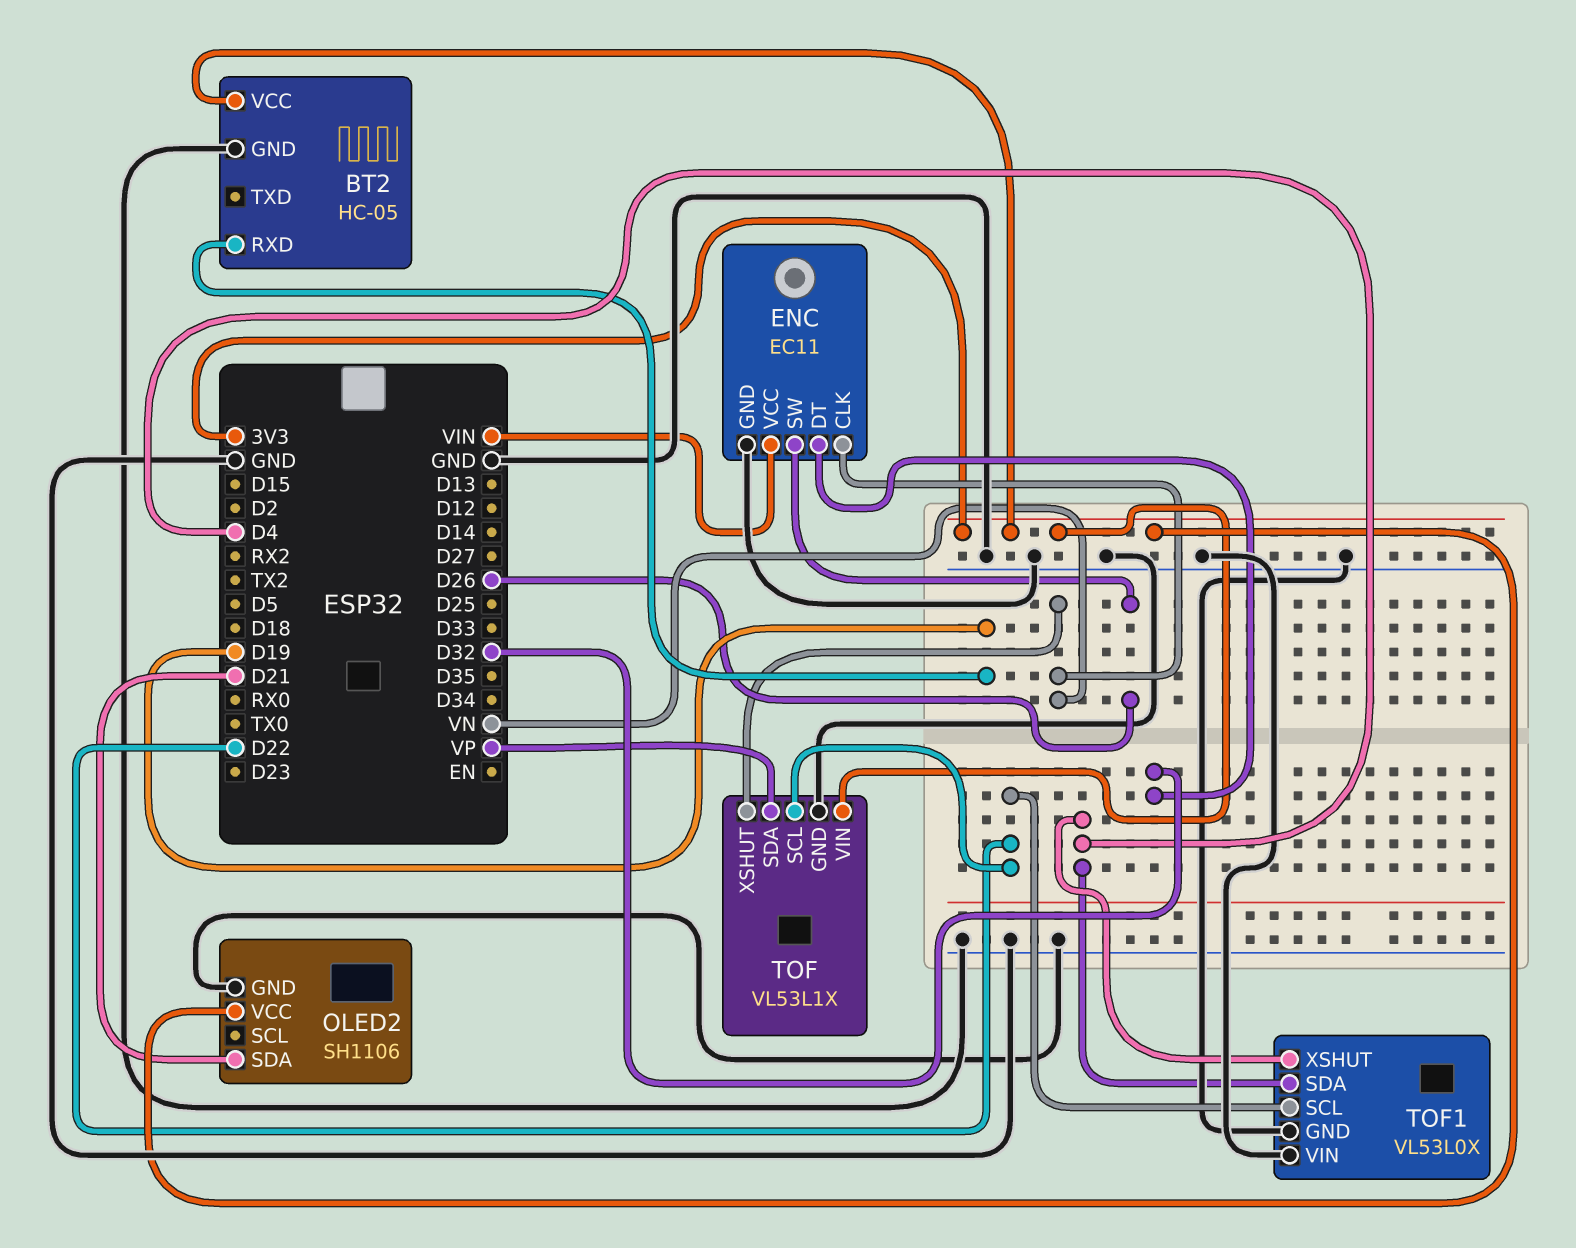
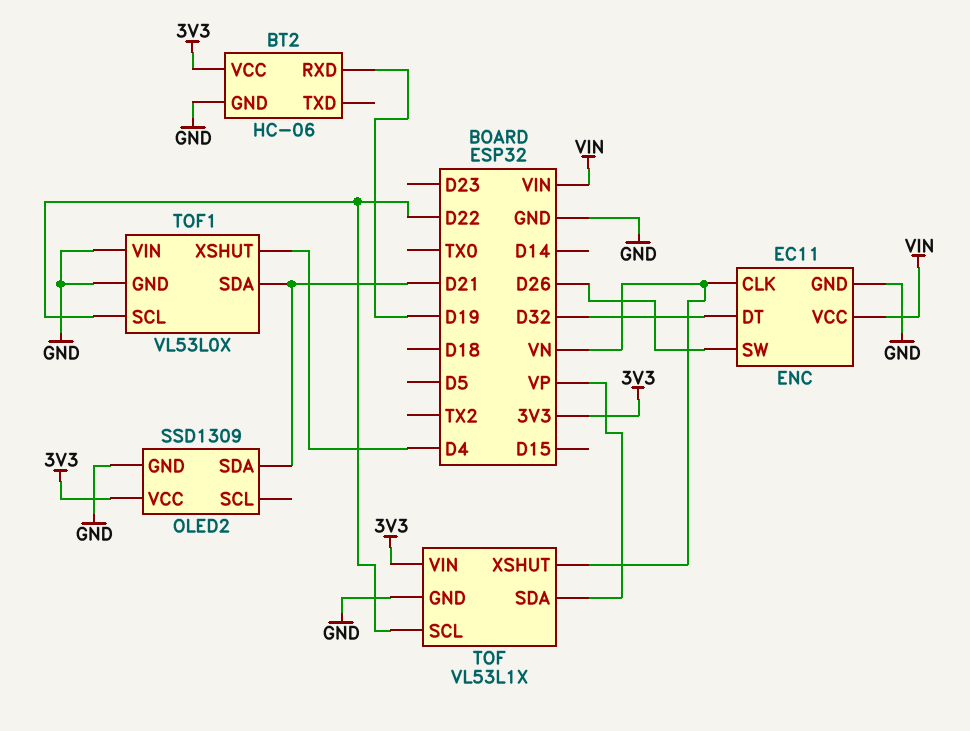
BT2: HC-05 -> HC-06
OLED2: SH1106 -> SSD1309
TOF1 pin SDA: D4 -> D21

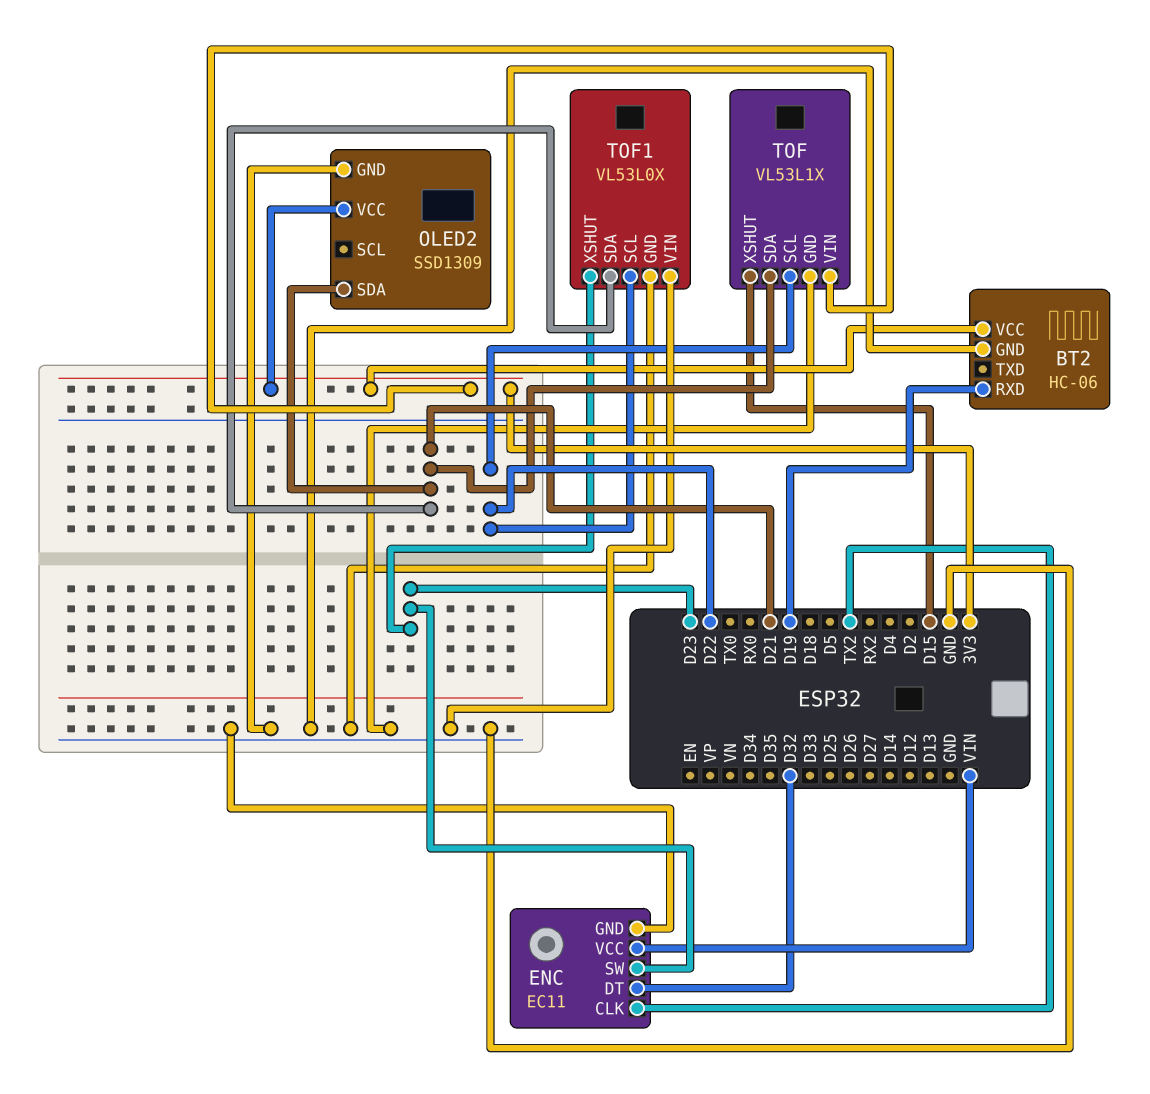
ENC pin CLK: VN -> TX2
ENC pin SW: D26 -> D23
TOF pin SDA: VP -> D21
TOF pin XSHUT: VN -> D15
TOF1 pin XSHUT: D4 -> D23

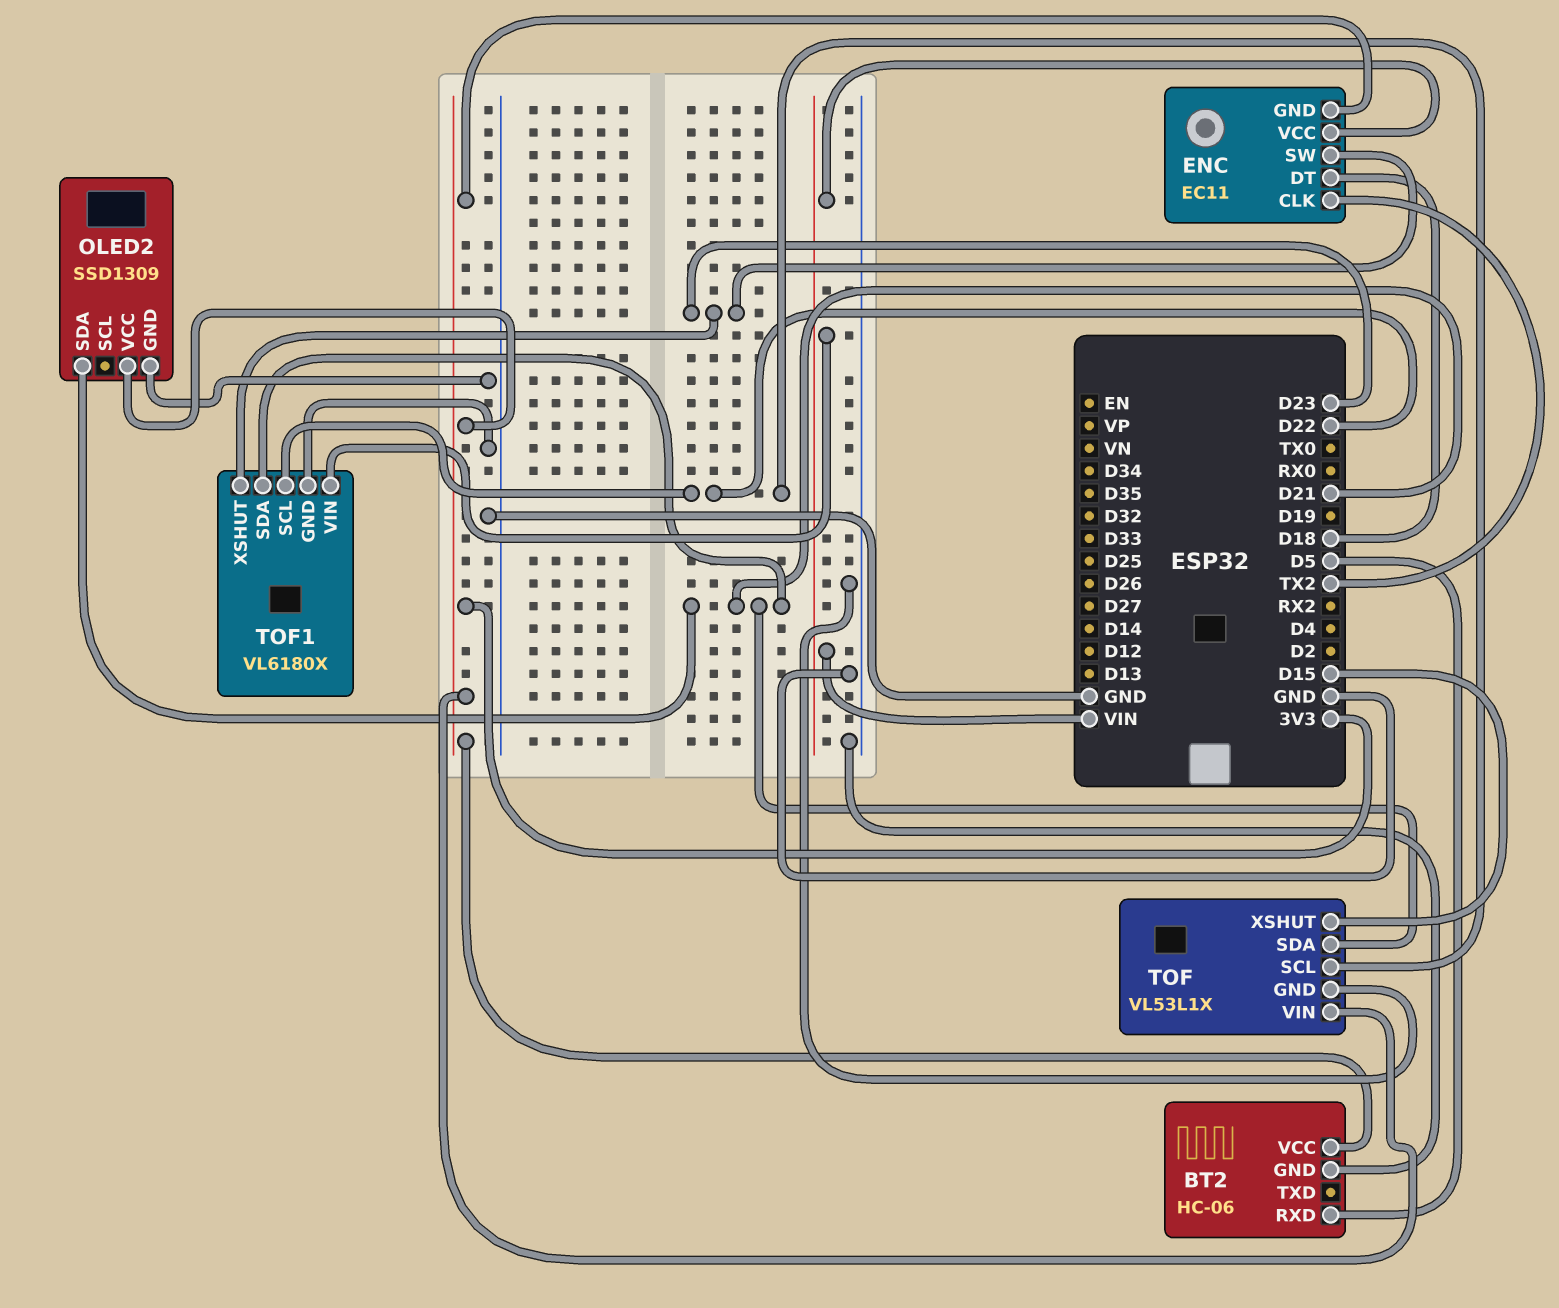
BT2 pin RXD: D19 -> D5
ENC pin DT: D32 -> D18
ENC pin GND: GND -> 3V3
TOF1: VL53L0X -> VL6180X
TOF1 pin VIN: GND -> VIN

